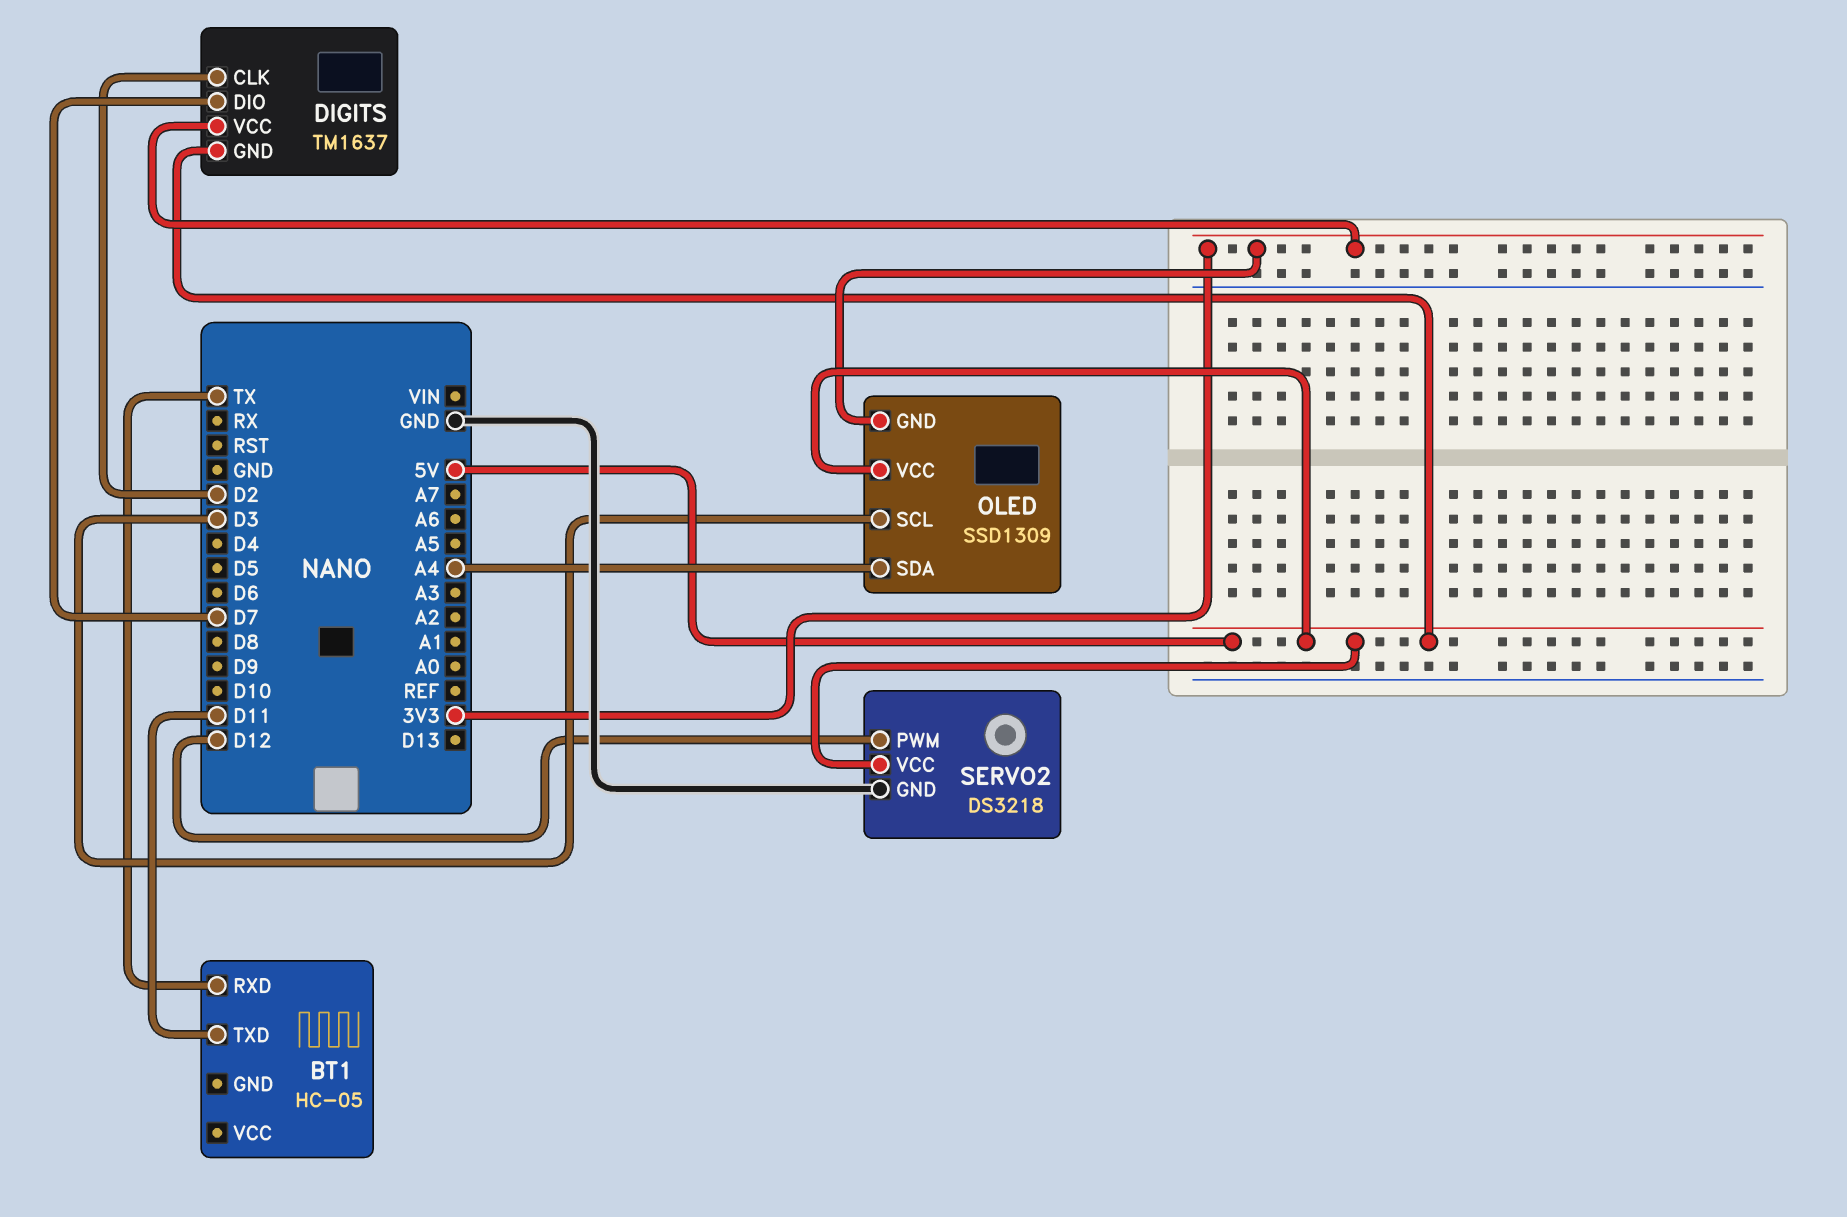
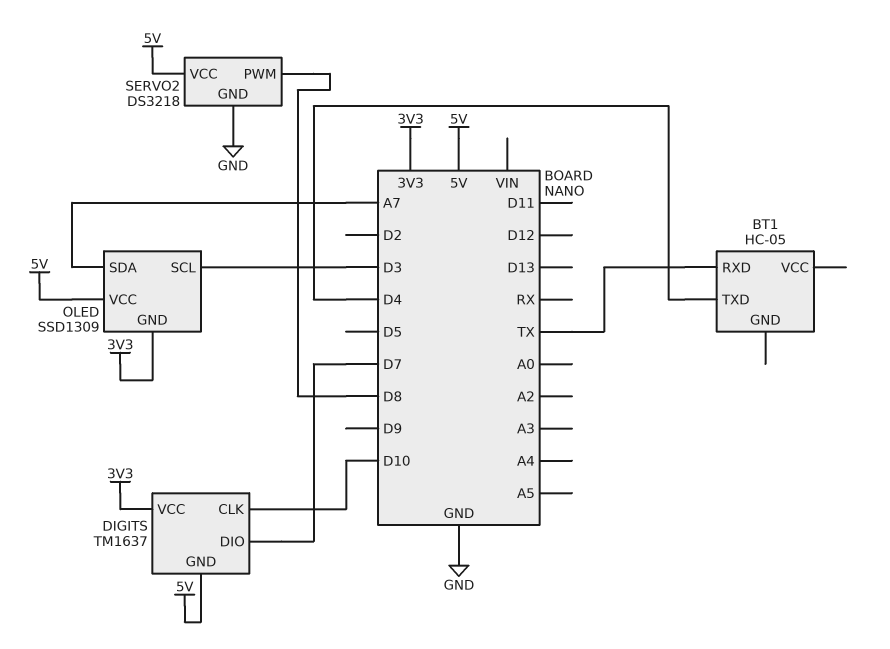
BT1 pin TXD: D11 -> D4
DIGITS pin CLK: D2 -> D10
OLED pin SDA: A4 -> A7
SERVO2 pin PWM: D12 -> D8

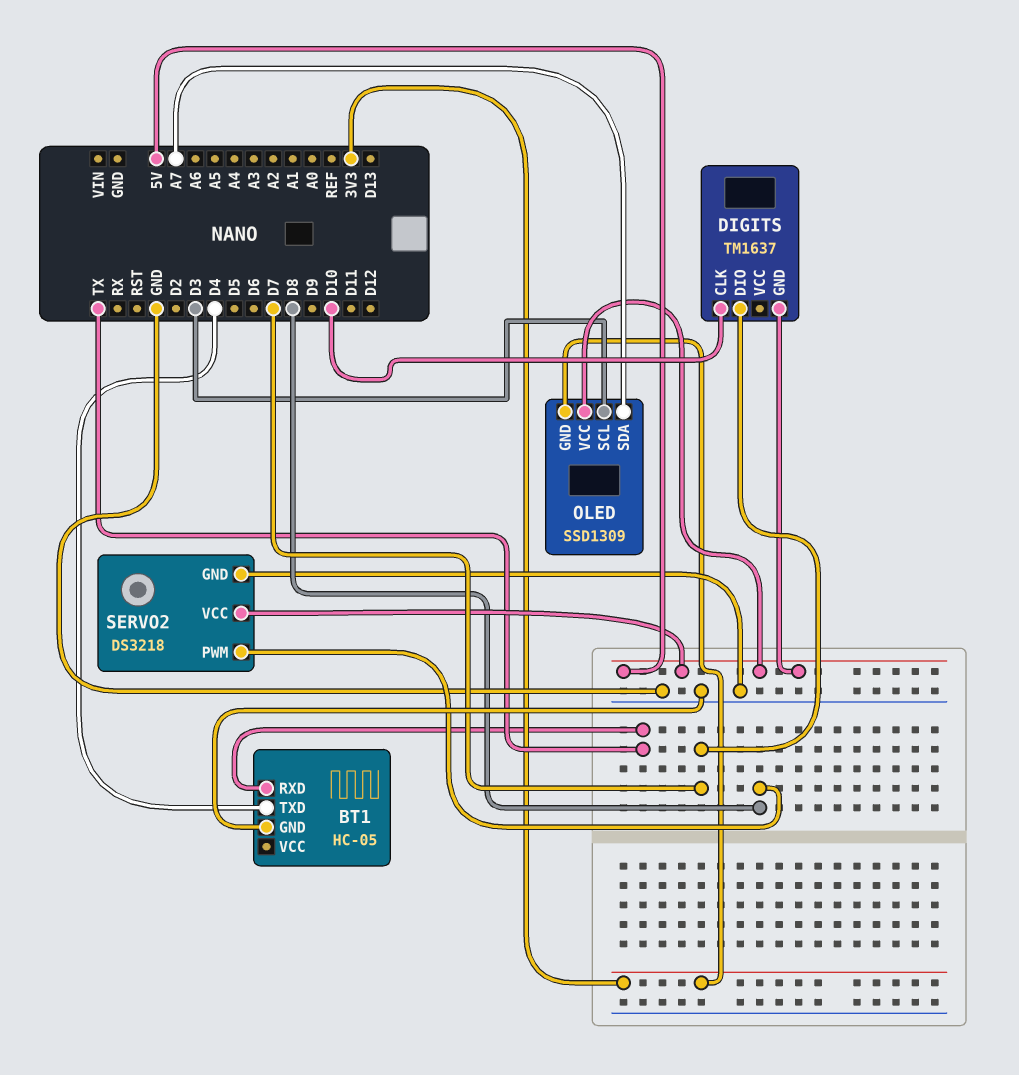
BT1 pin GND: none -> GND
DIGITS pin VCC: 3V3 -> none

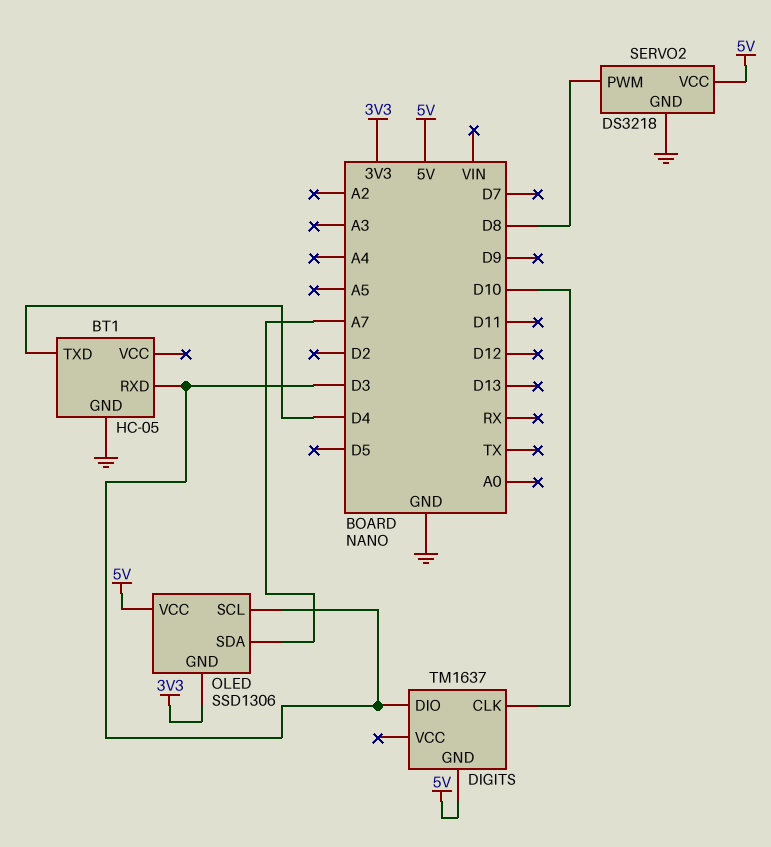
BT1 pin RXD: TX -> D3
DIGITS pin DIO: D7 -> D3
OLED: SSD1309 -> SSD1306

